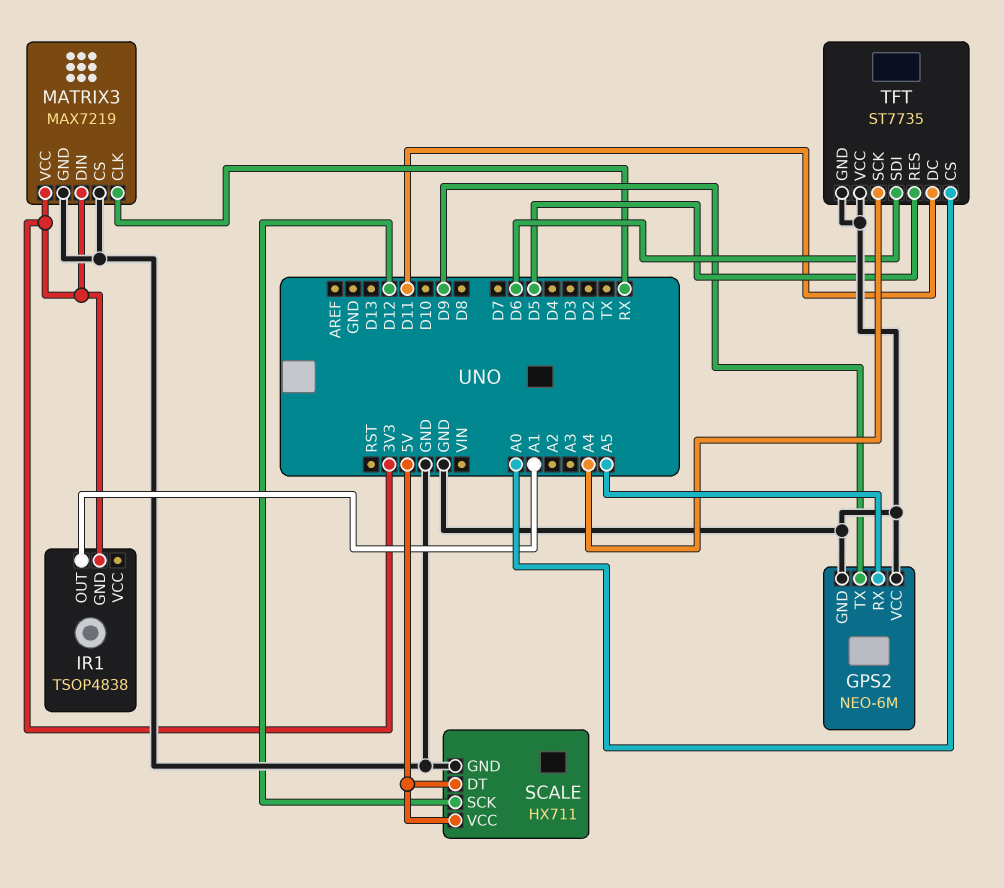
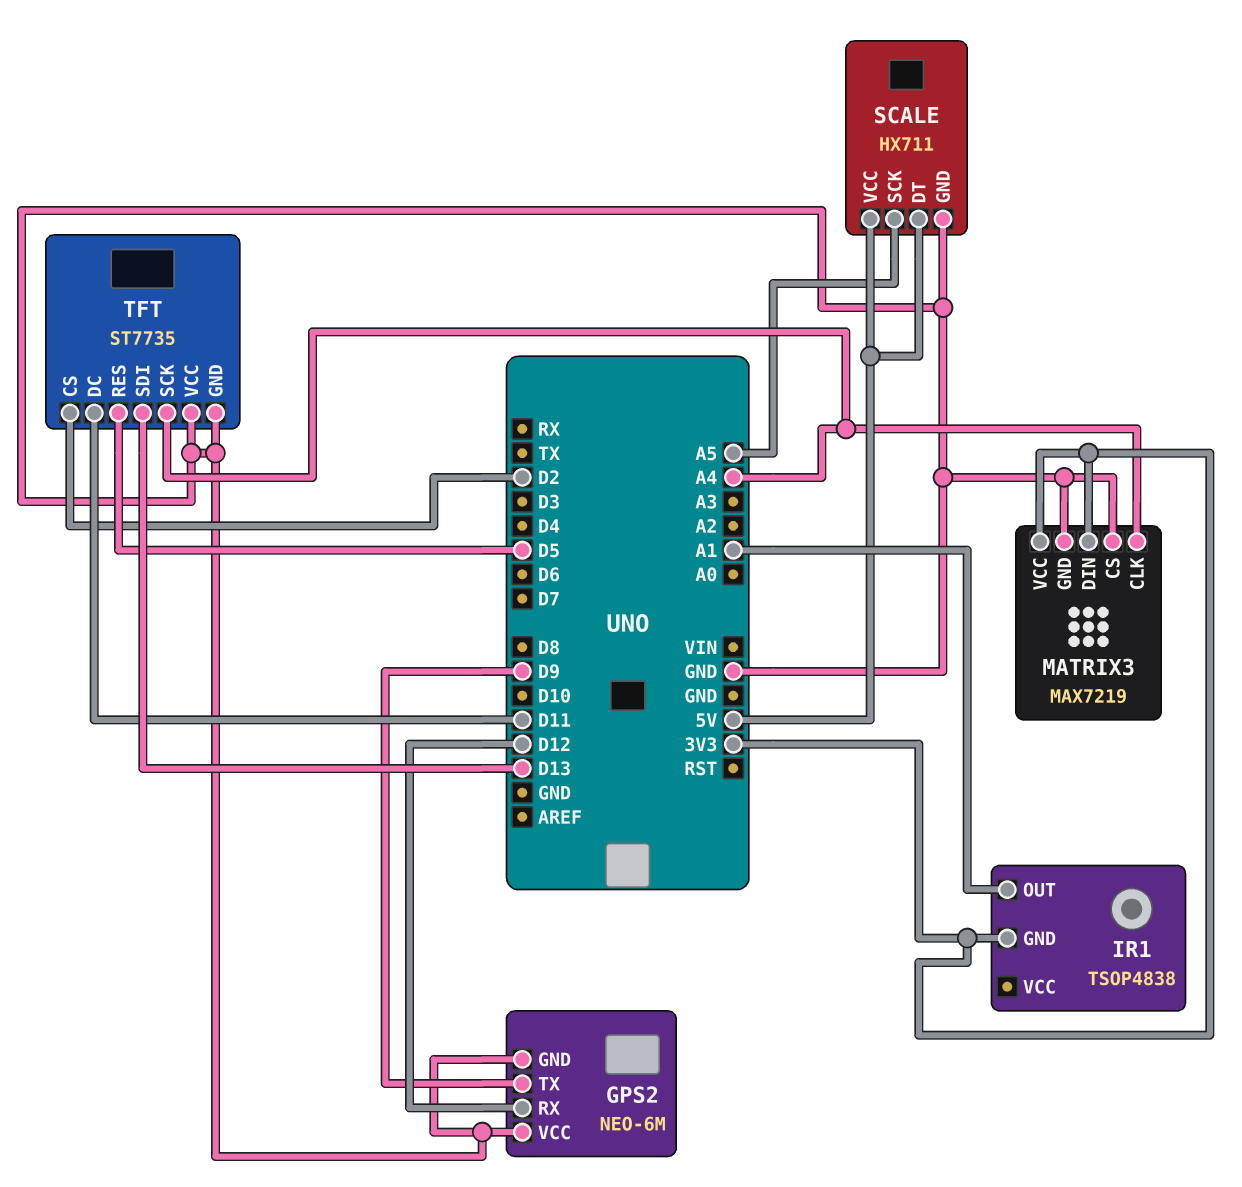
GPS2 pin RX: A5 -> D12
MATRIX3 pin CLK: RX -> A4
SCALE pin SCK: D12 -> A5
TFT pin CS: A0 -> D2
TFT pin SDI: D6 -> D13

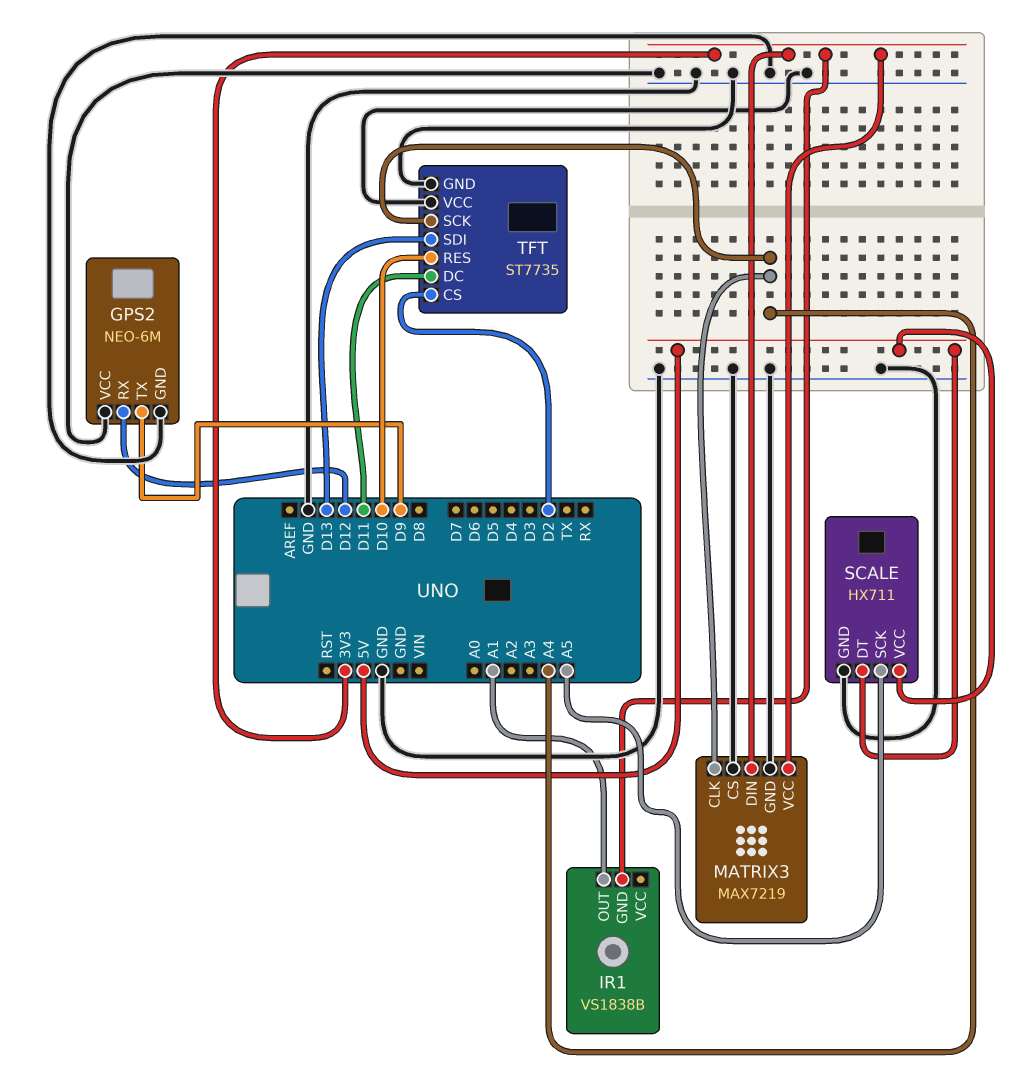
IR1: TSOP4838 -> VS1838B
TFT pin RES: D5 -> D10

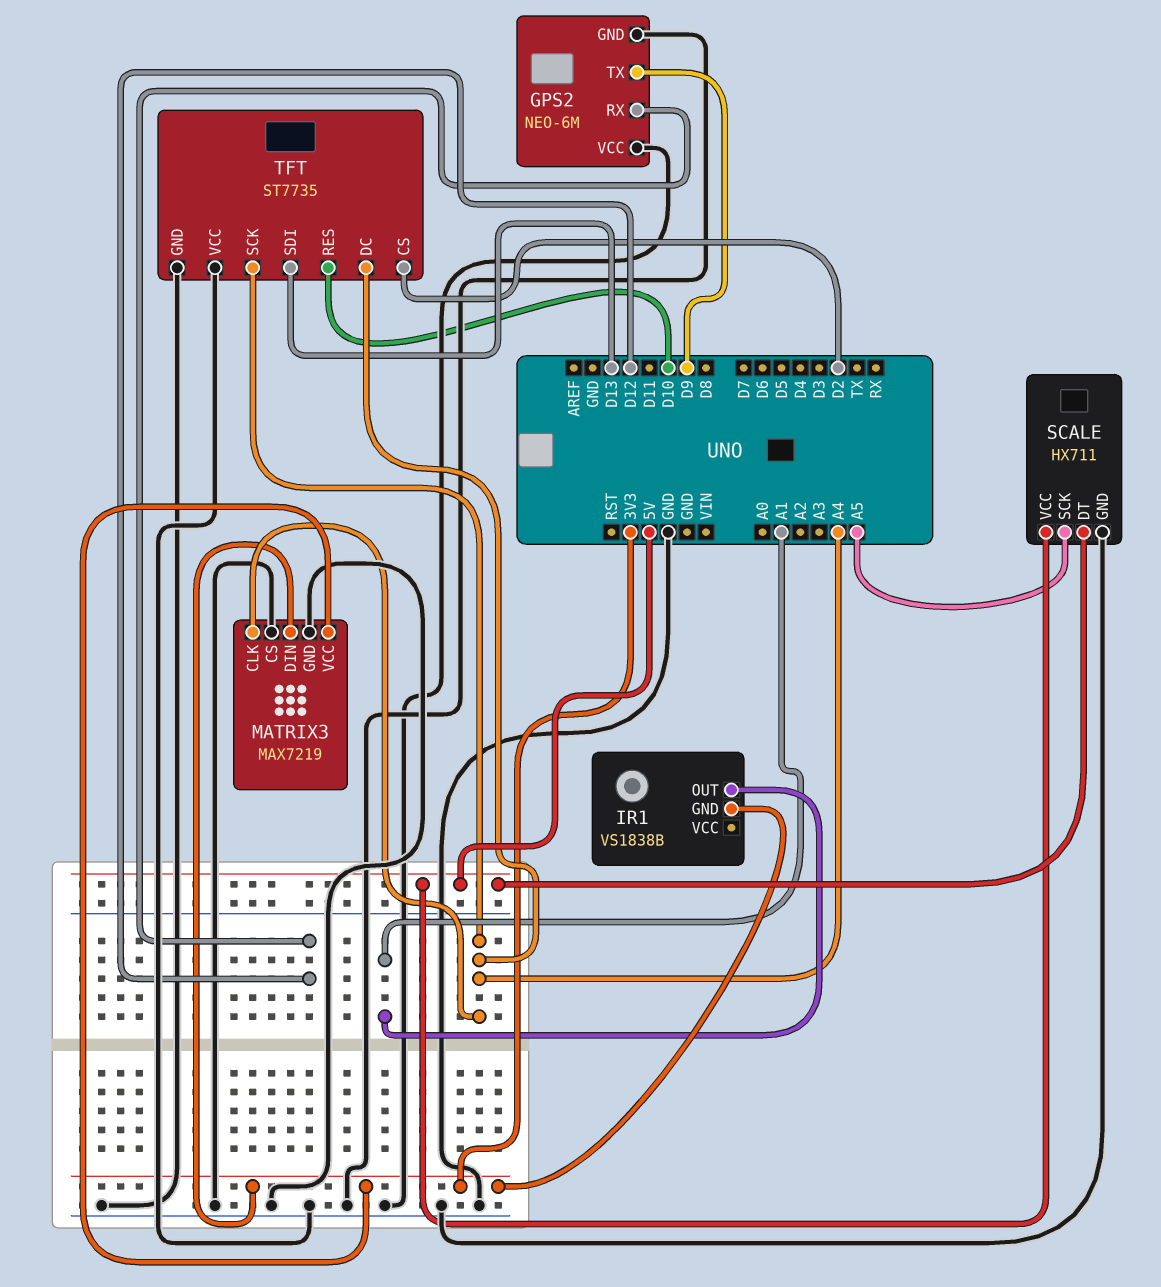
TFT pin DC: D11 -> A4

